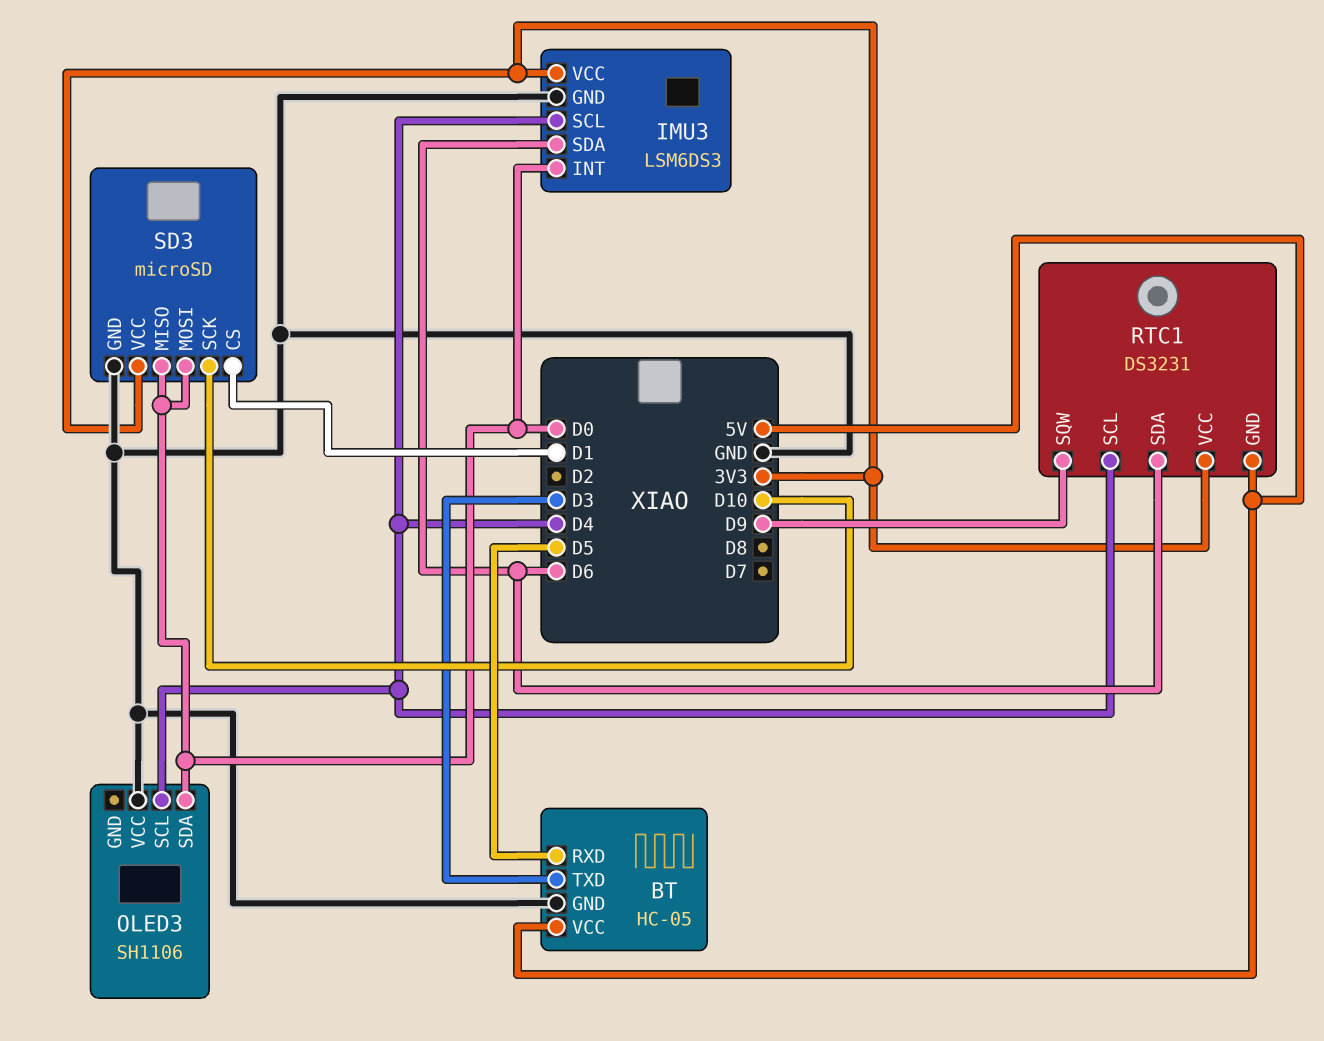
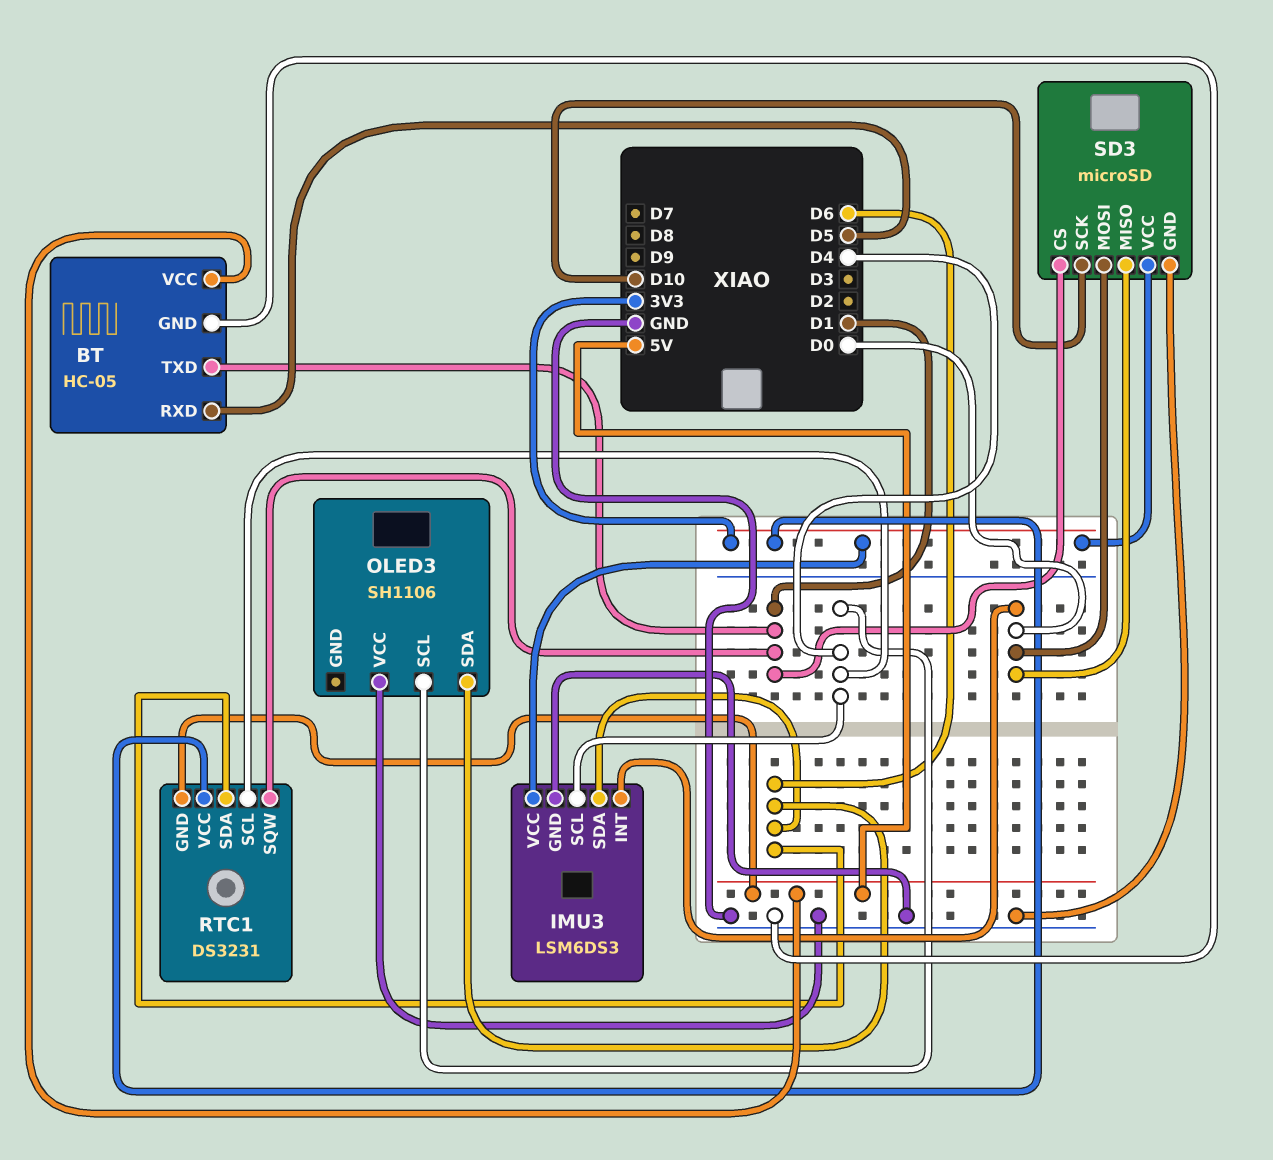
BT pin TXD: D3 -> D1
OLED3 pin SDA: D0 -> D6
RTC1 pin SQW: D9 -> D1

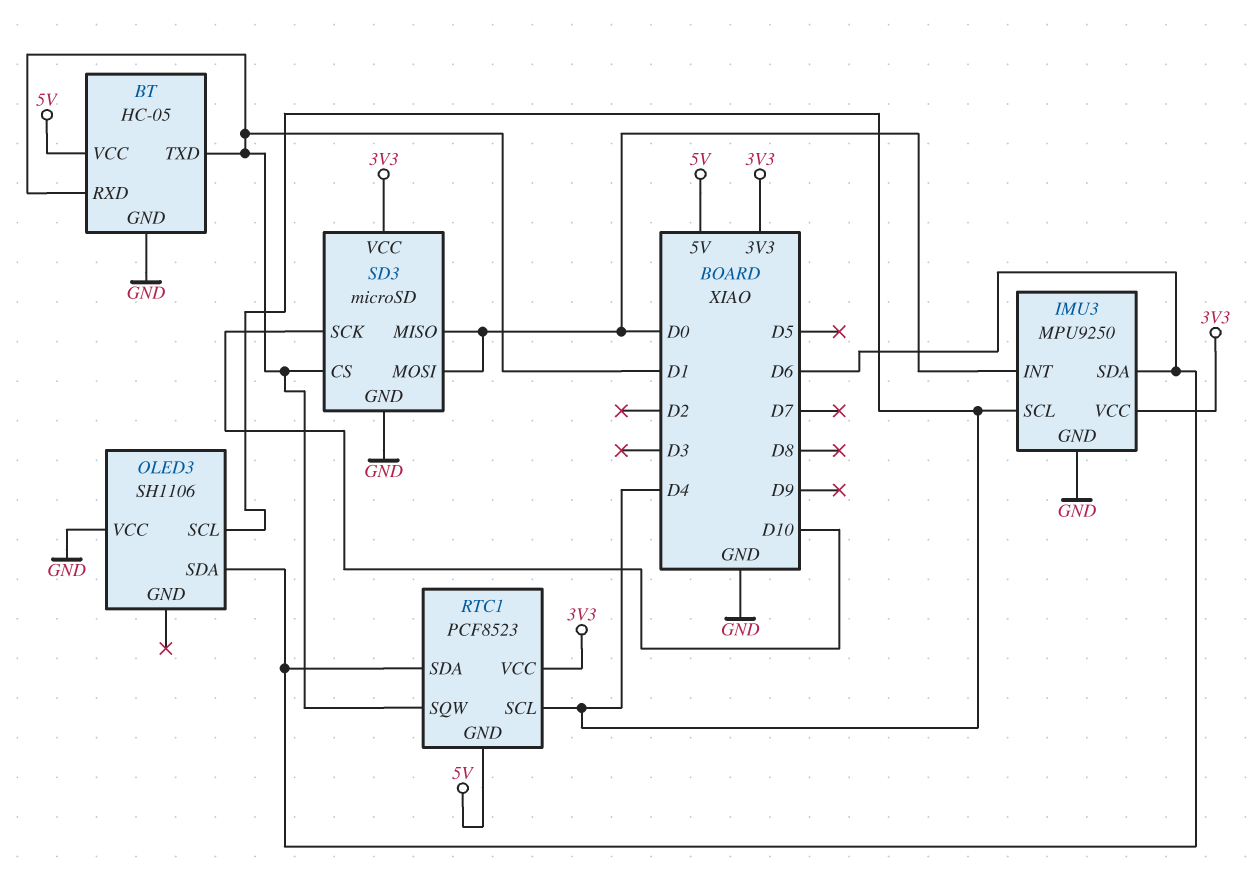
BT pin RXD: D5 -> D1
IMU3: LSM6DS3 -> MPU9250
RTC1: DS3231 -> PCF8523

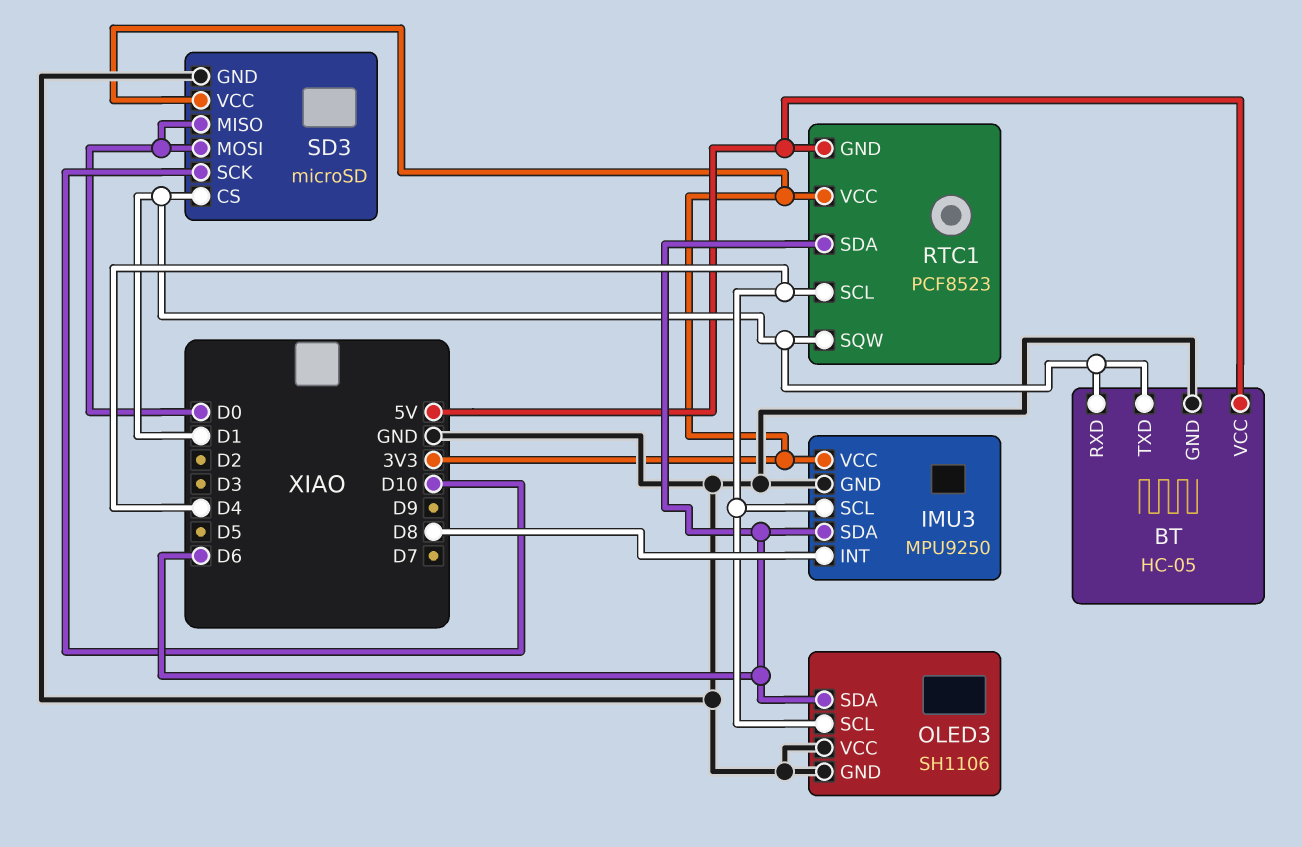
IMU3 pin INT: D0 -> D8
OLED3 pin GND: none -> GND

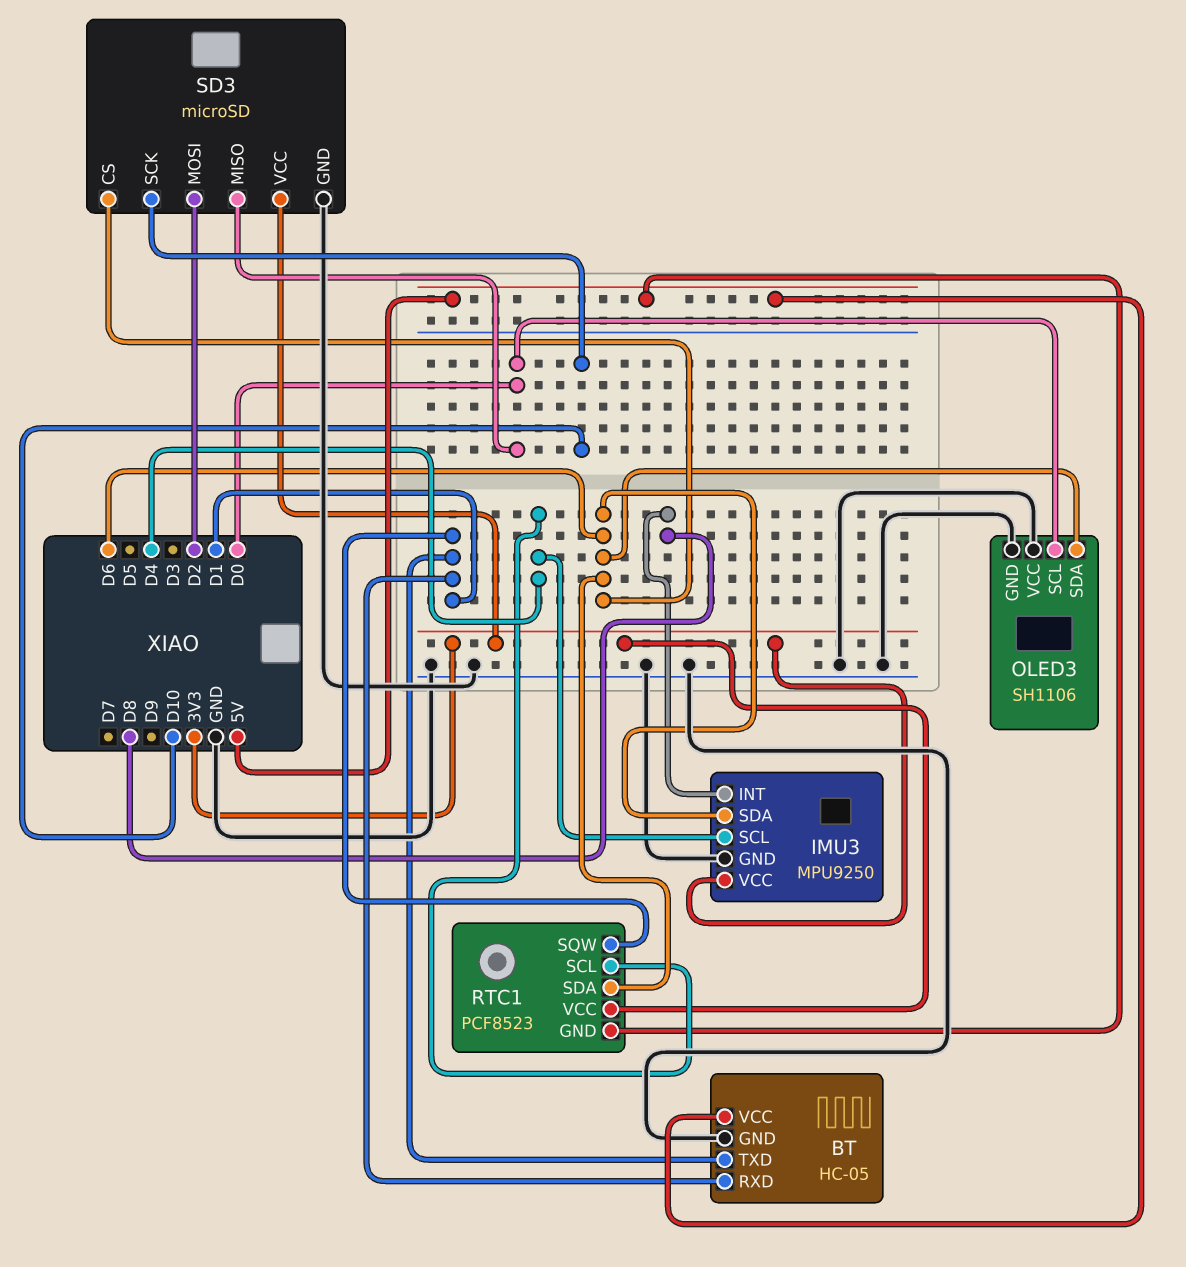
OLED3 pin SCL: D4 -> D0
SD3 pin CS: D1 -> D6
SD3 pin MOSI: D0 -> D2

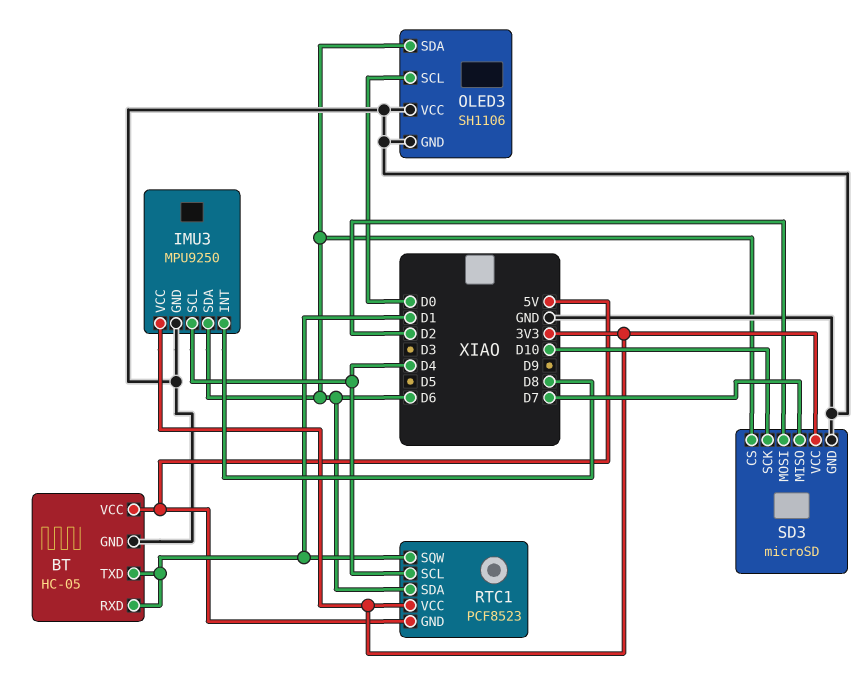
SD3 pin MISO: D0 -> D7

